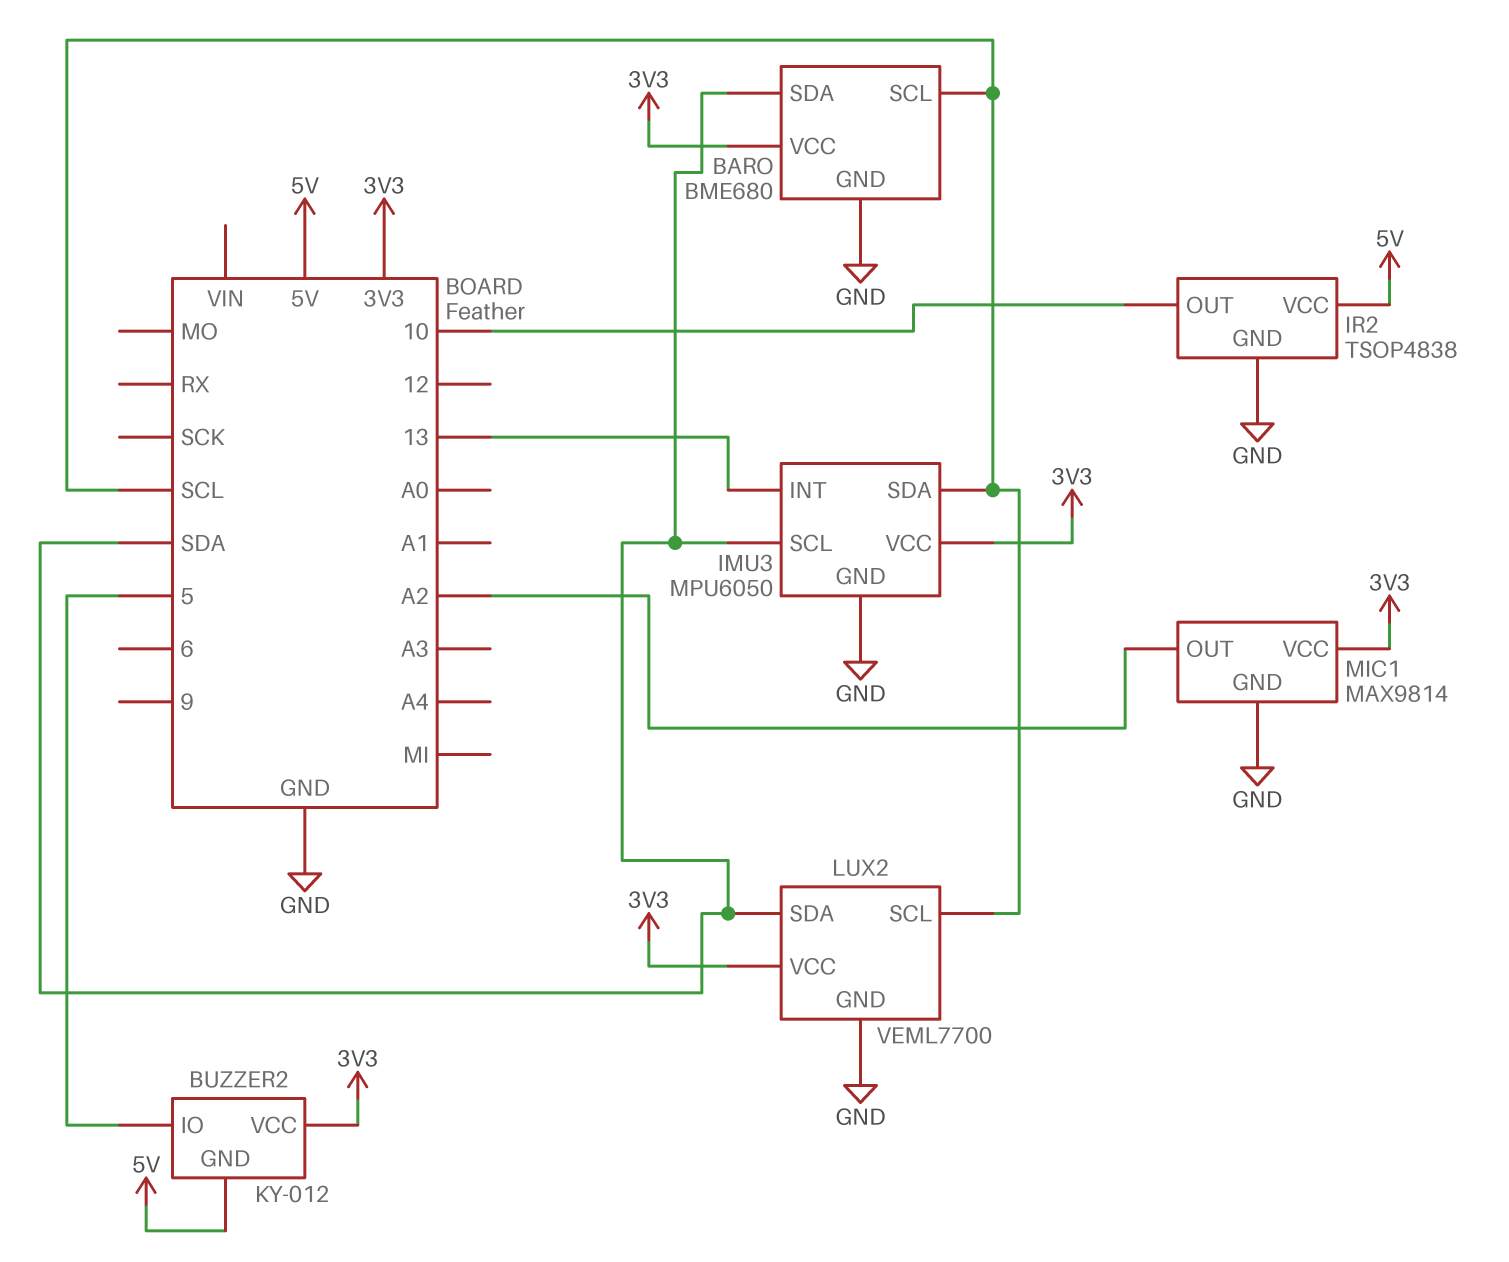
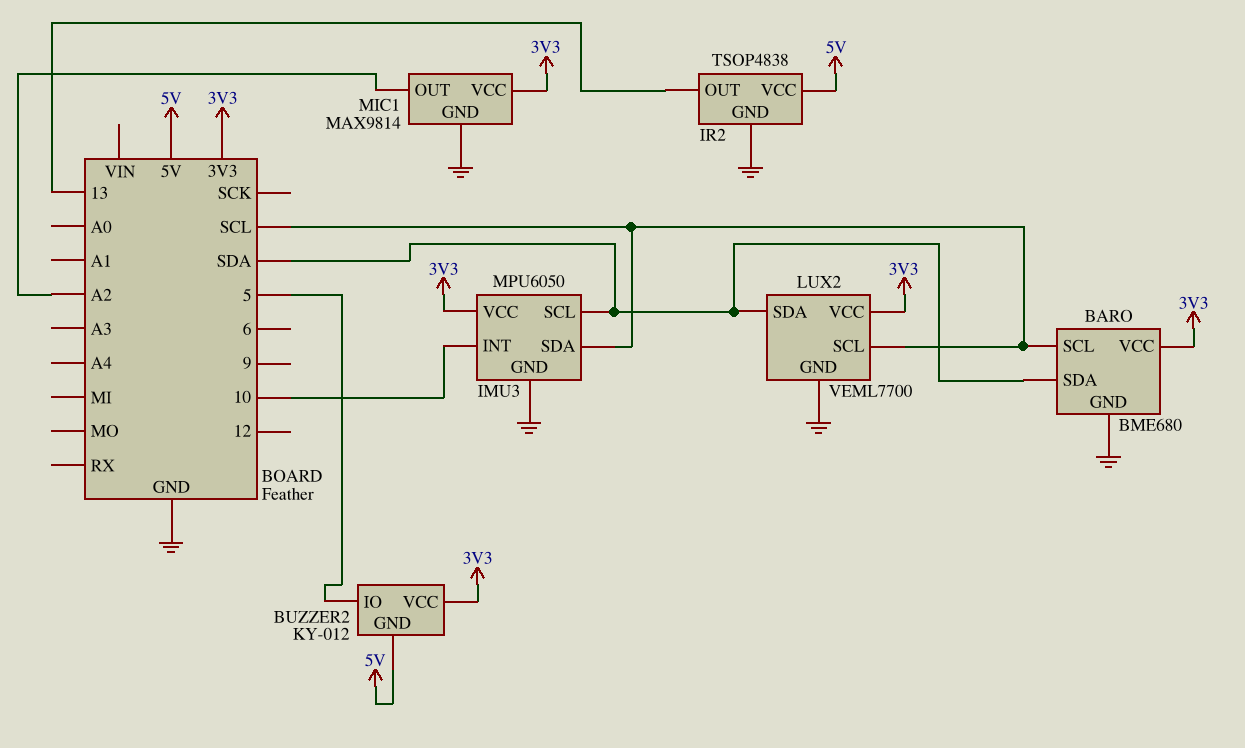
IMU3 pin INT: 13 -> 10
IR2 pin OUT: 10 -> 13

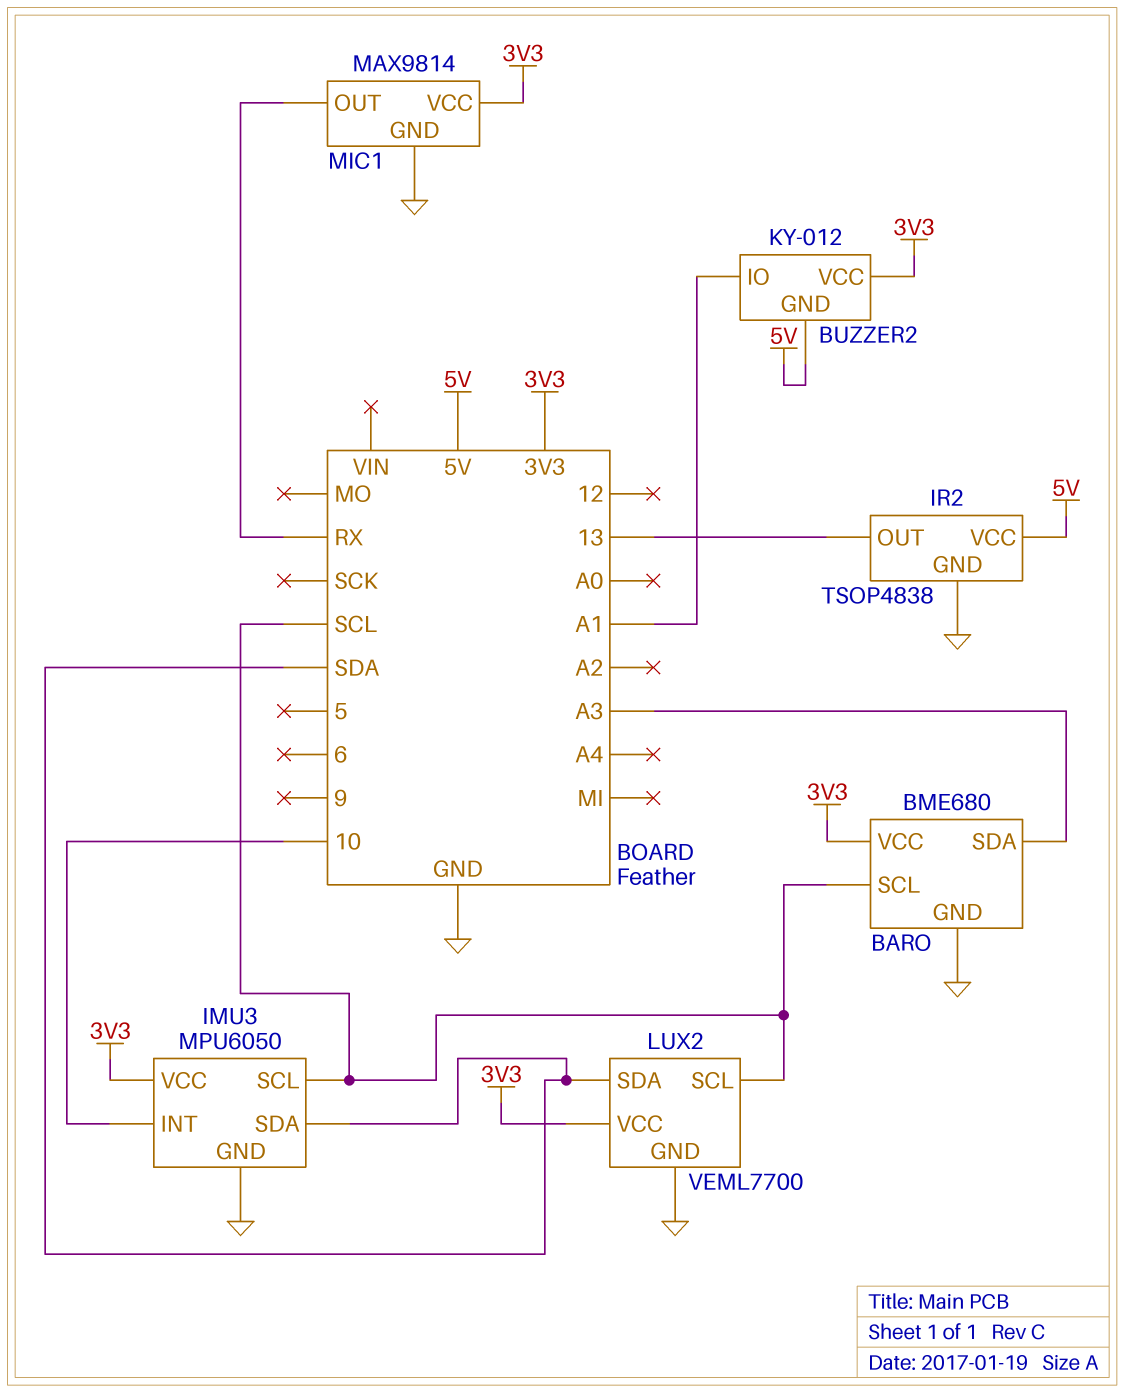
BARO pin SDA: SDA -> A3
BUZZER2 pin IO: 5 -> A1
IMU3 pin SCL: SDA -> SCL
IMU3 pin SDA: SCL -> SDA
MIC1 pin OUT: A2 -> RX

